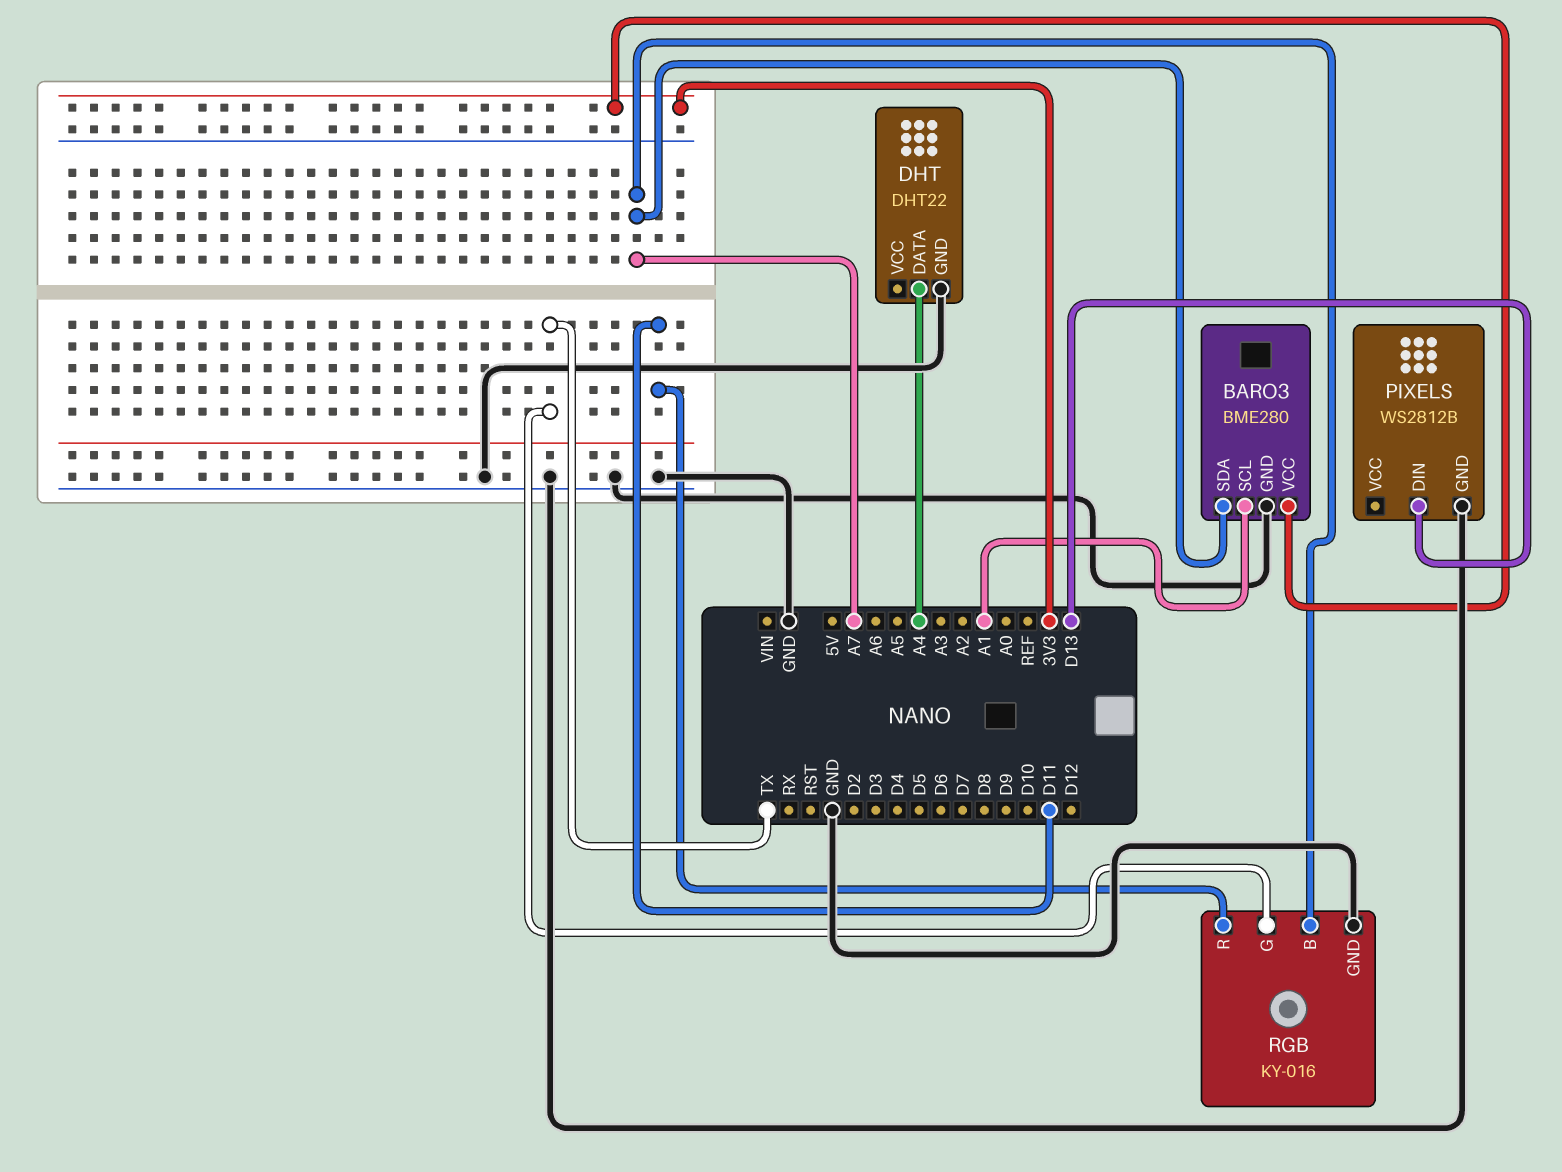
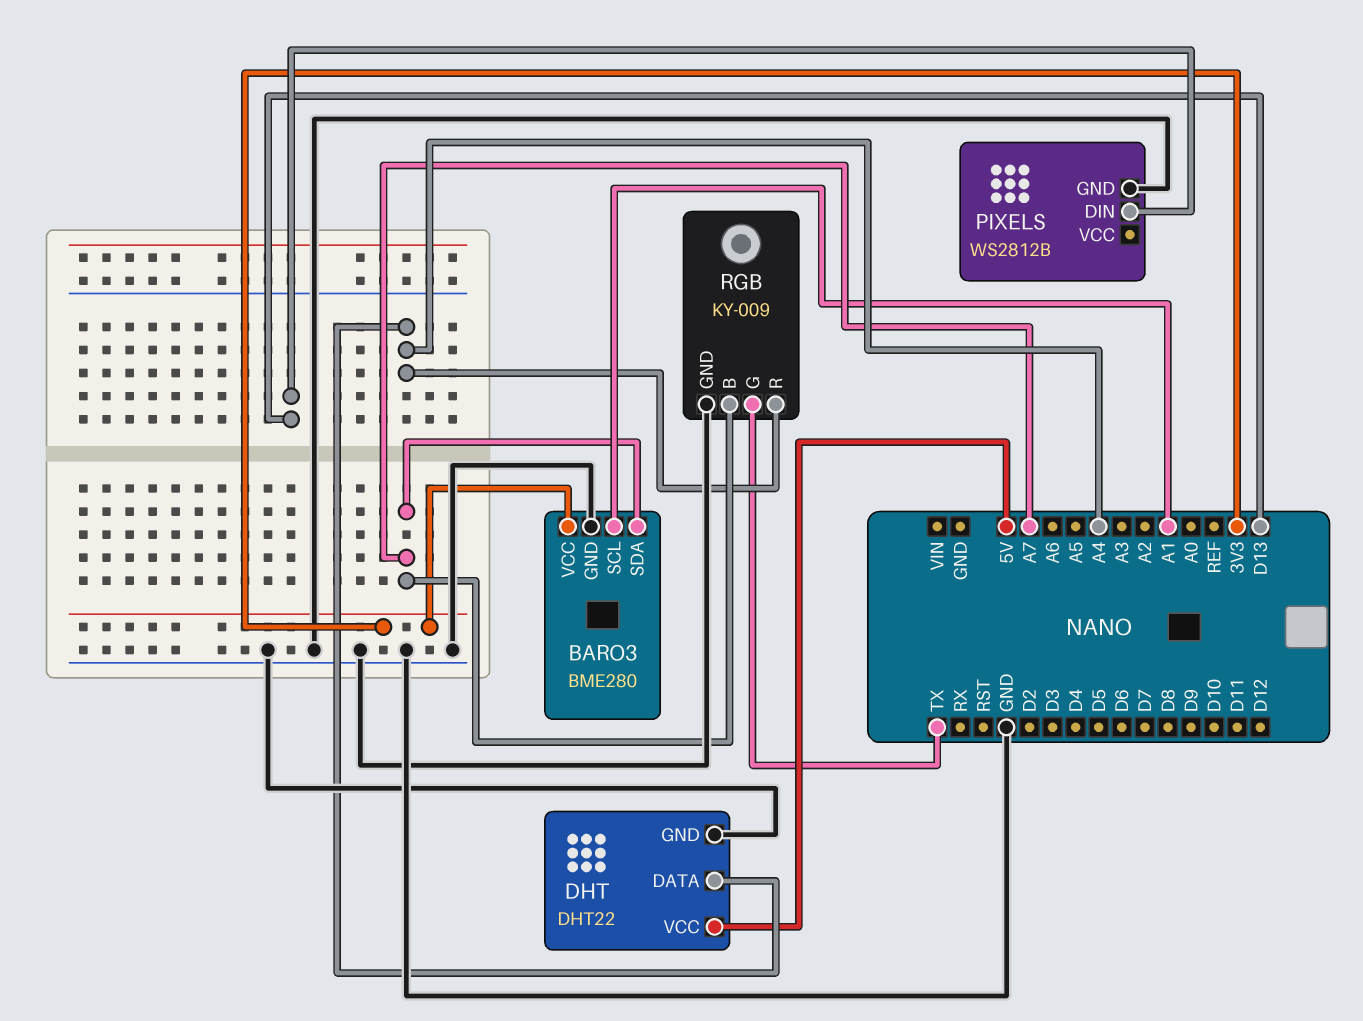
DHT pin VCC: none -> 5V
RGB: KY-016 -> KY-009
RGB pin R: D11 -> A4

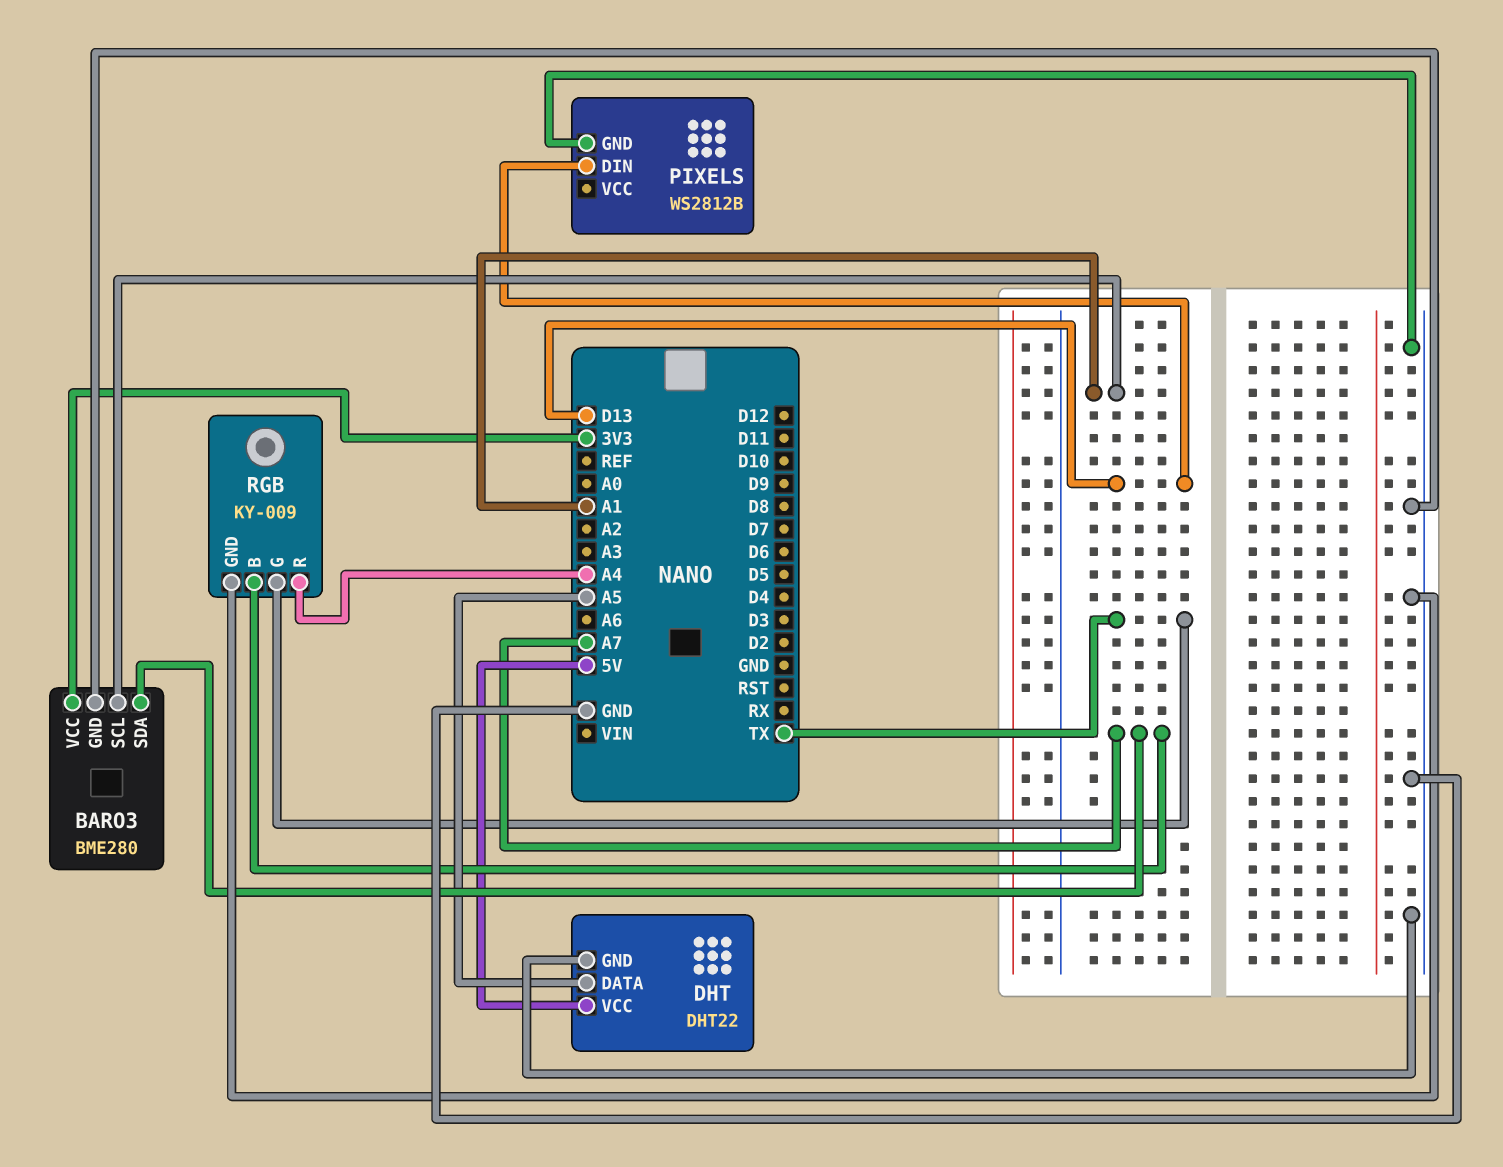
DHT pin DATA: A4 -> A5

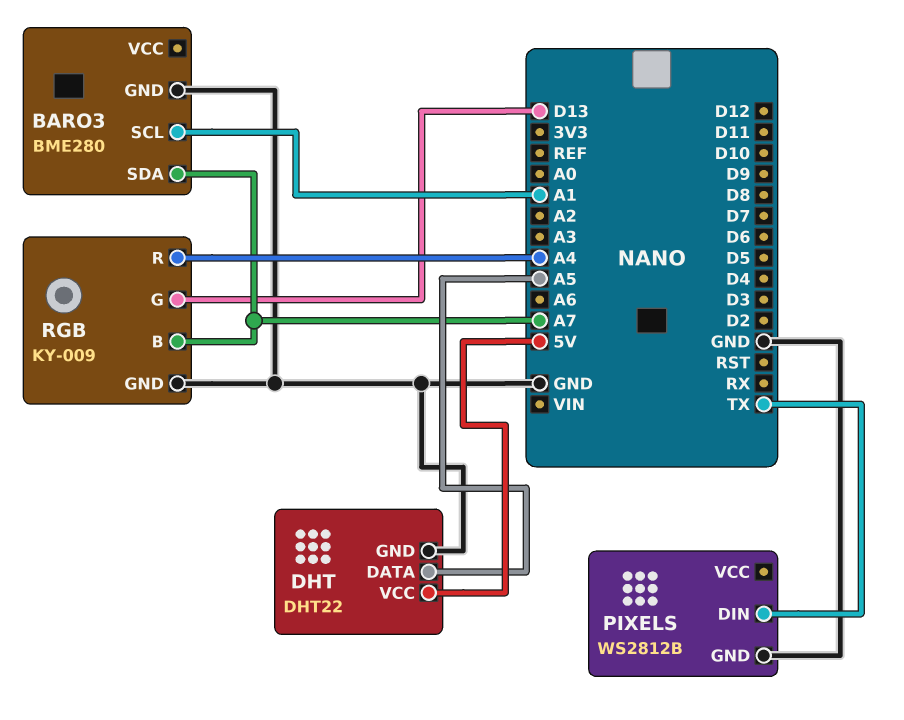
BARO3 pin VCC: 3V3 -> none
PIXELS pin DIN: D13 -> TX
RGB pin G: TX -> D13

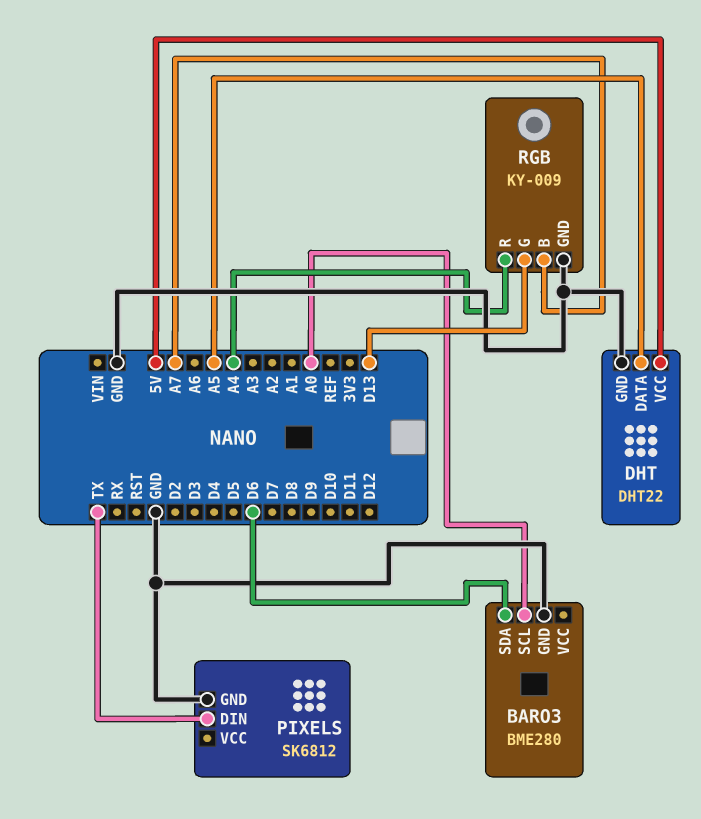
BARO3 pin SCL: A1 -> A0
BARO3 pin SDA: A7 -> D6
PIXELS: WS2812B -> SK6812

